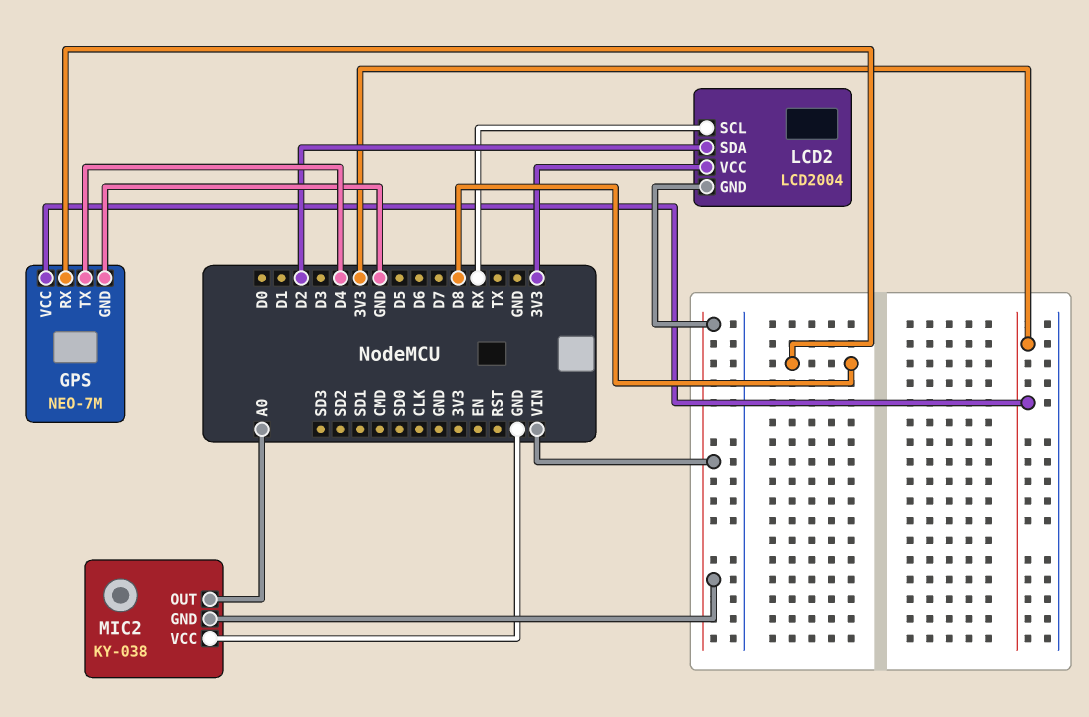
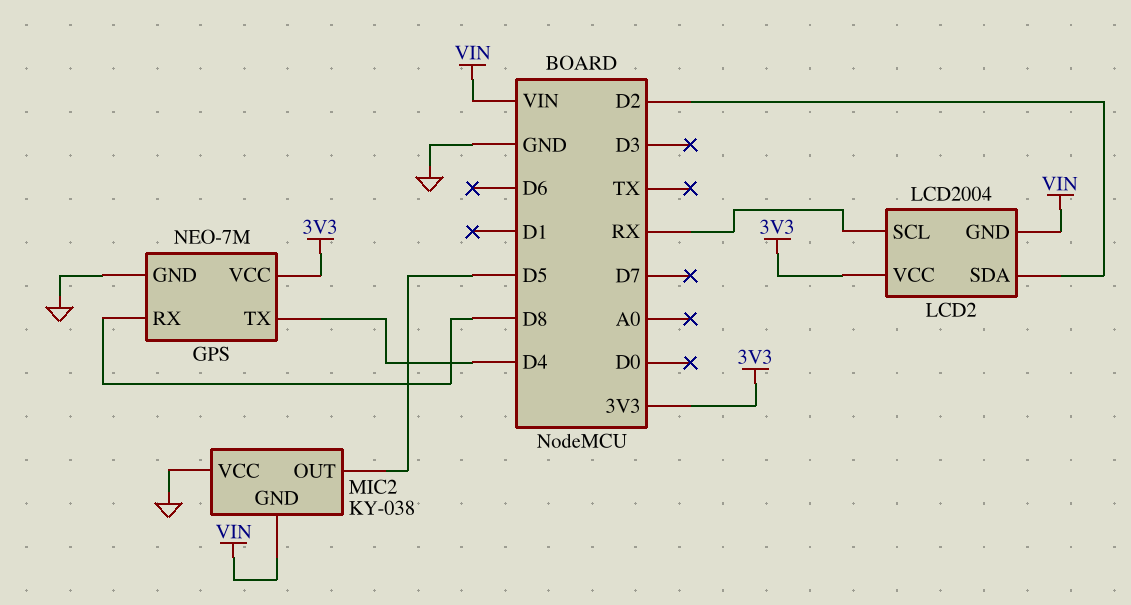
MIC2 pin OUT: A0 -> D5

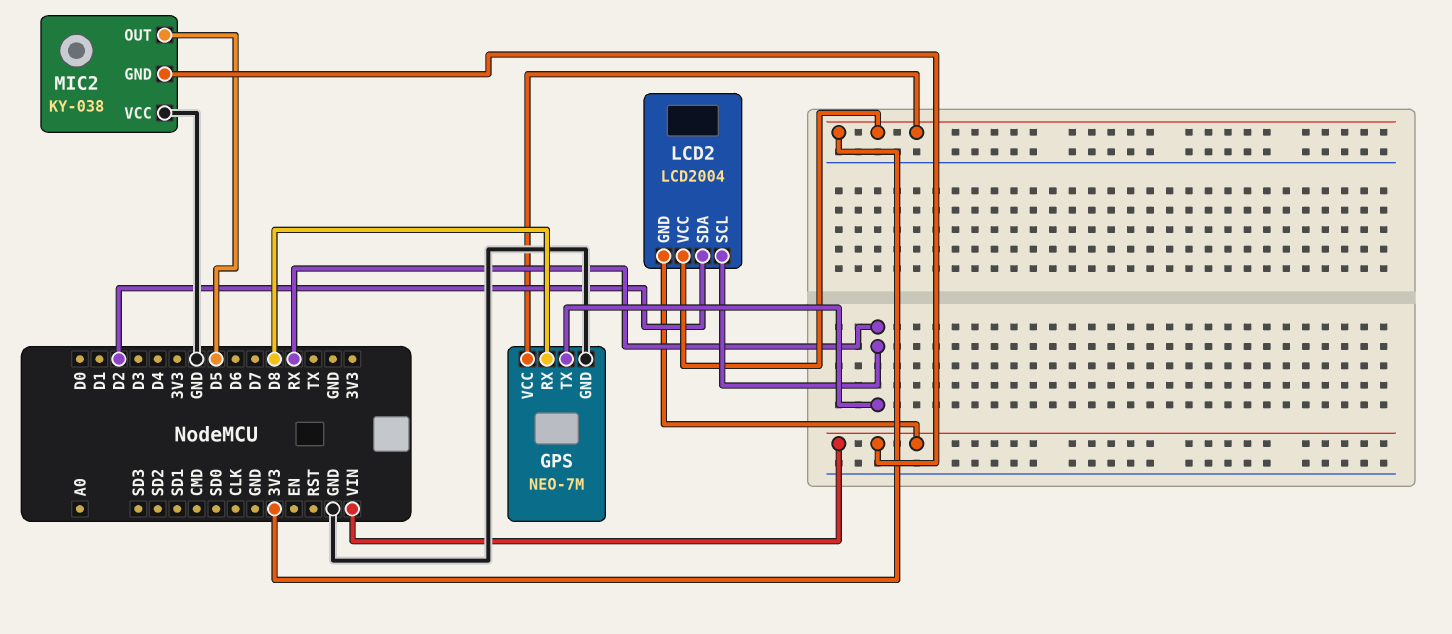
GPS pin TX: D4 -> RX

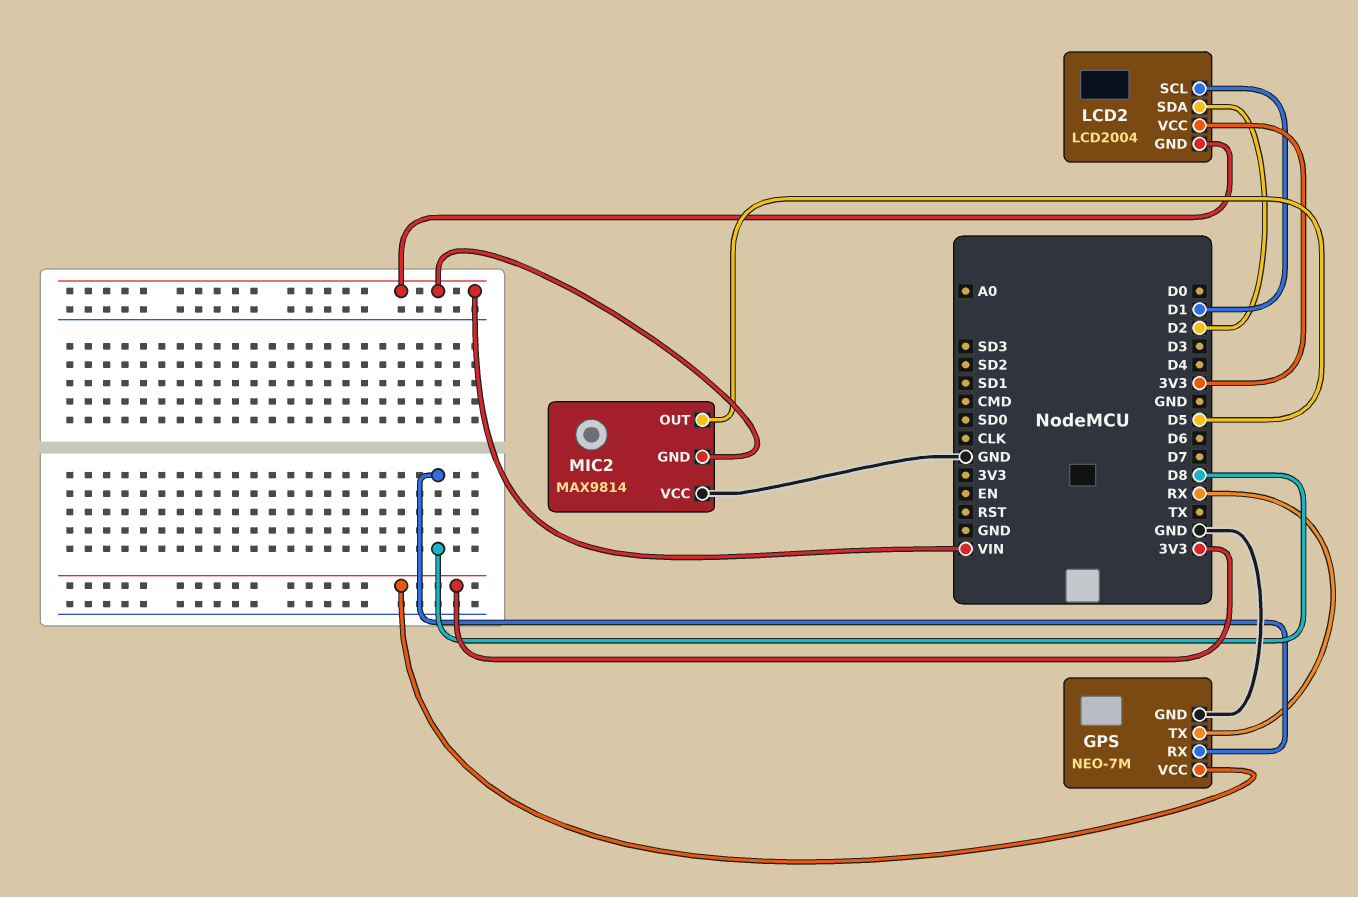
LCD2 pin SCL: RX -> D1
MIC2: KY-038 -> MAX9814

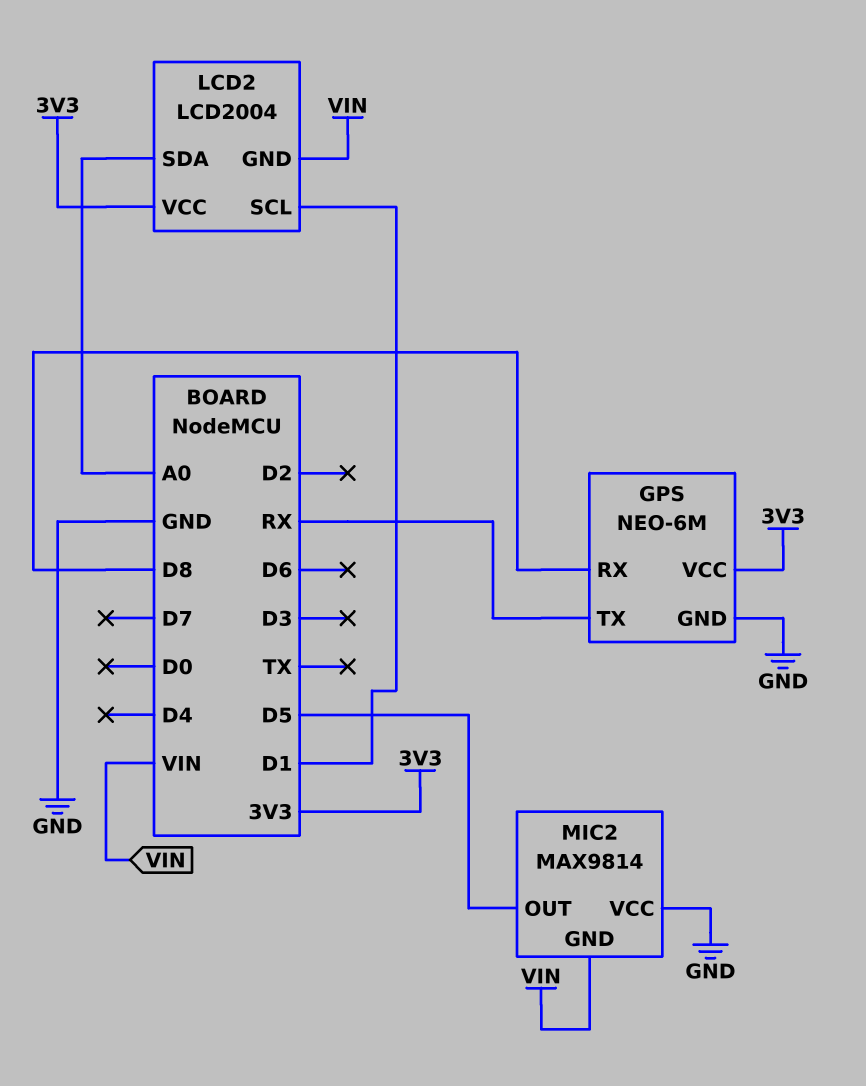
GPS: NEO-7M -> NEO-6M
LCD2 pin SDA: D2 -> A0

